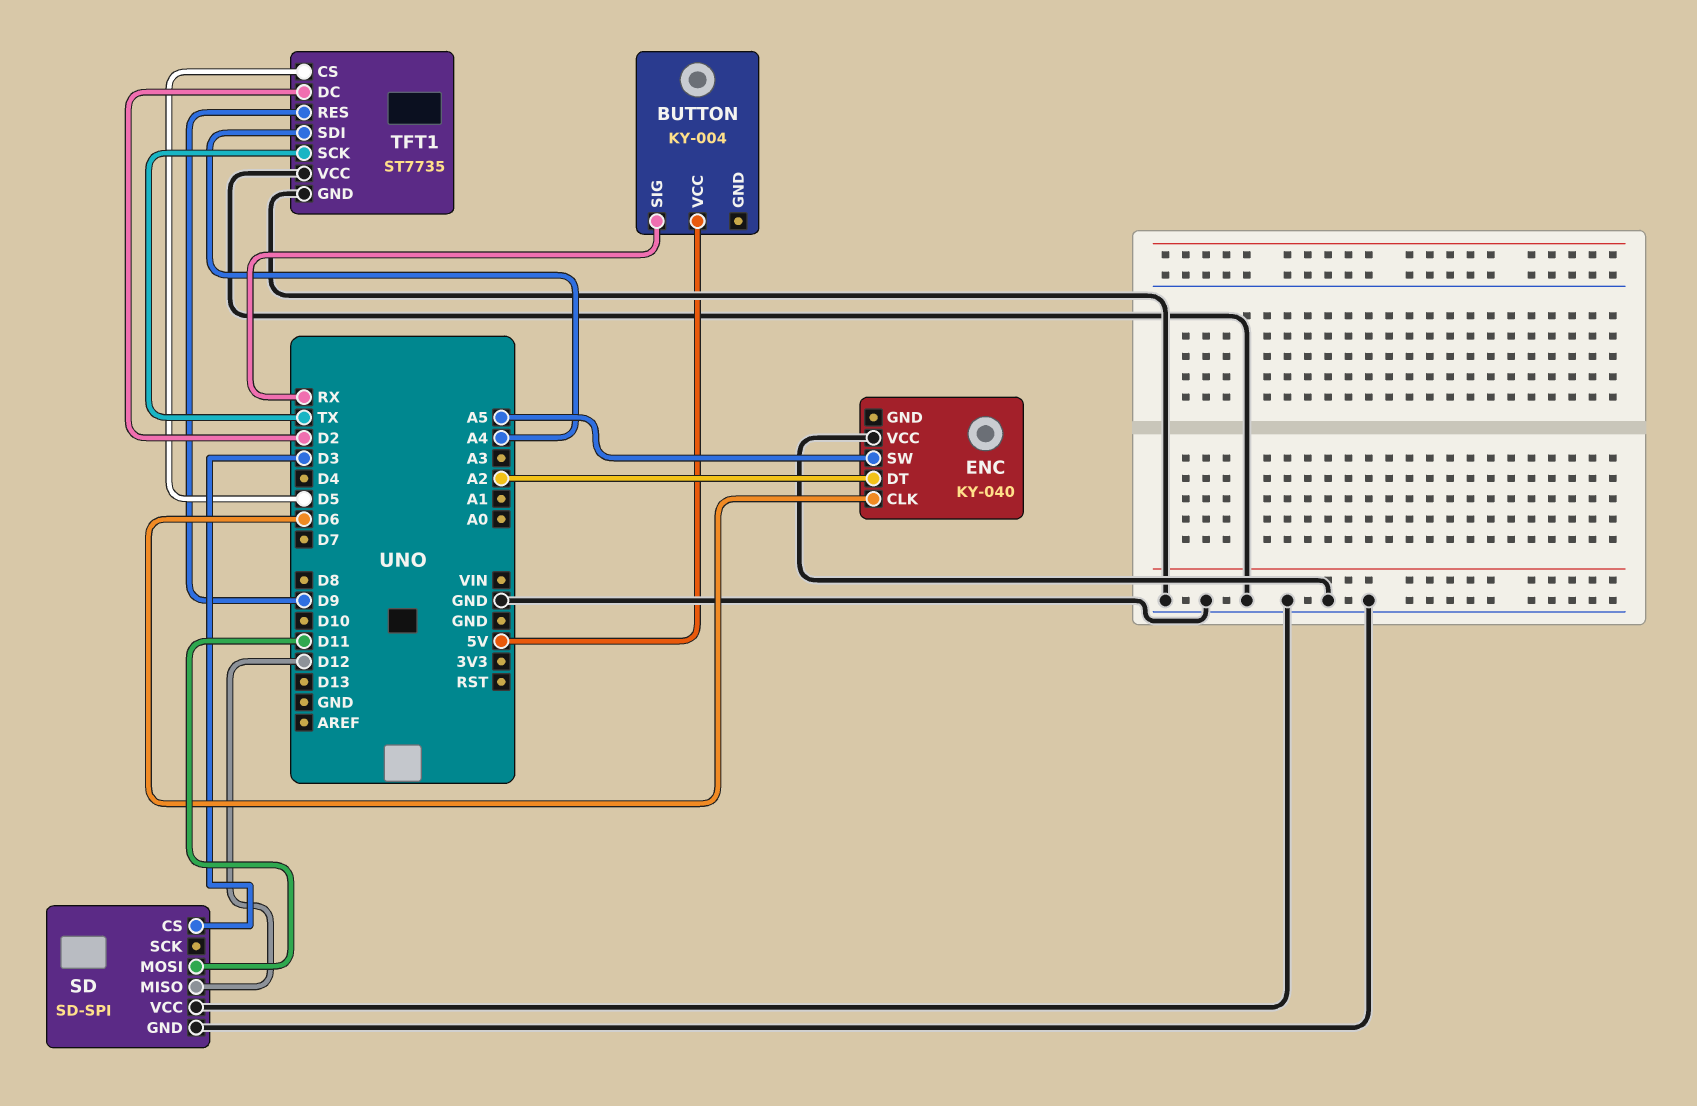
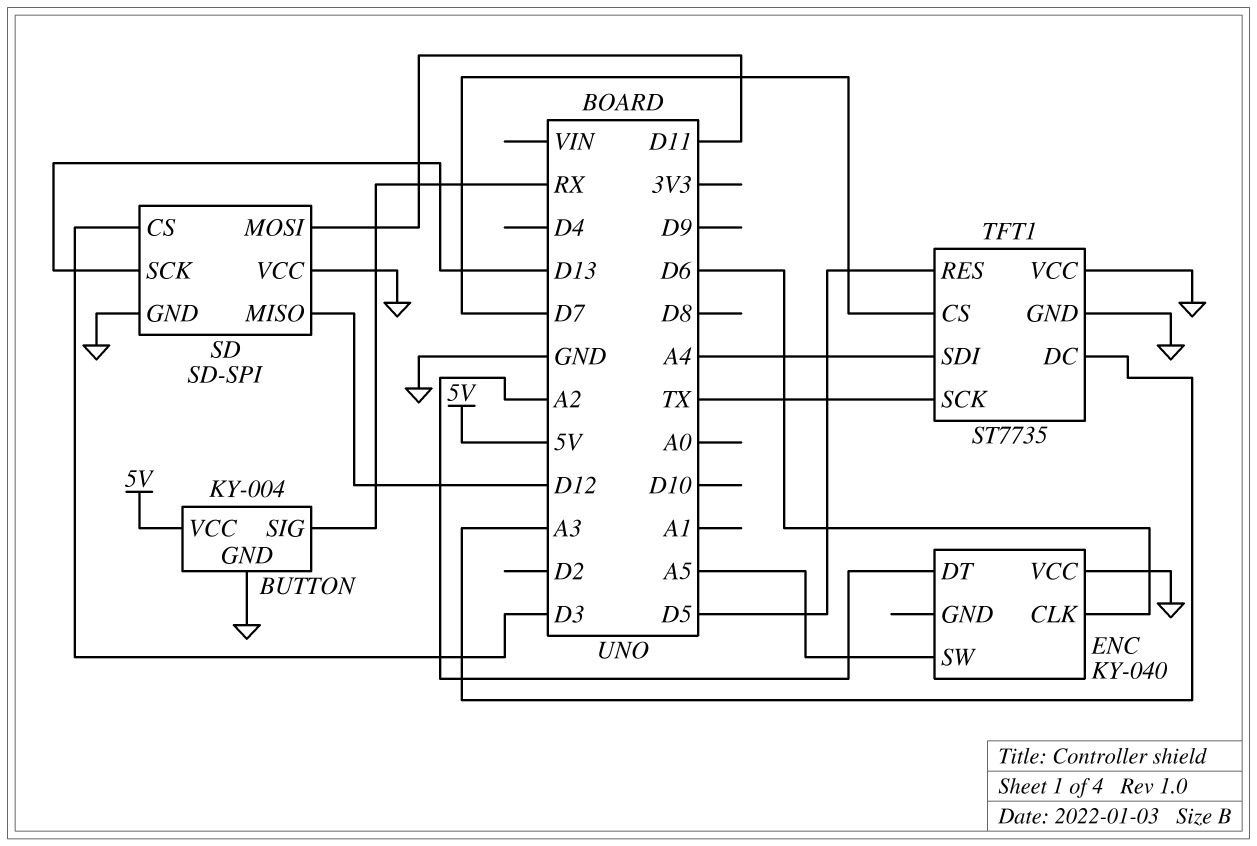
BUTTON pin GND: none -> GND
SD pin SCK: none -> D13
TFT1 pin CS: D5 -> D7
TFT1 pin DC: D2 -> A3
TFT1 pin RES: D9 -> D5

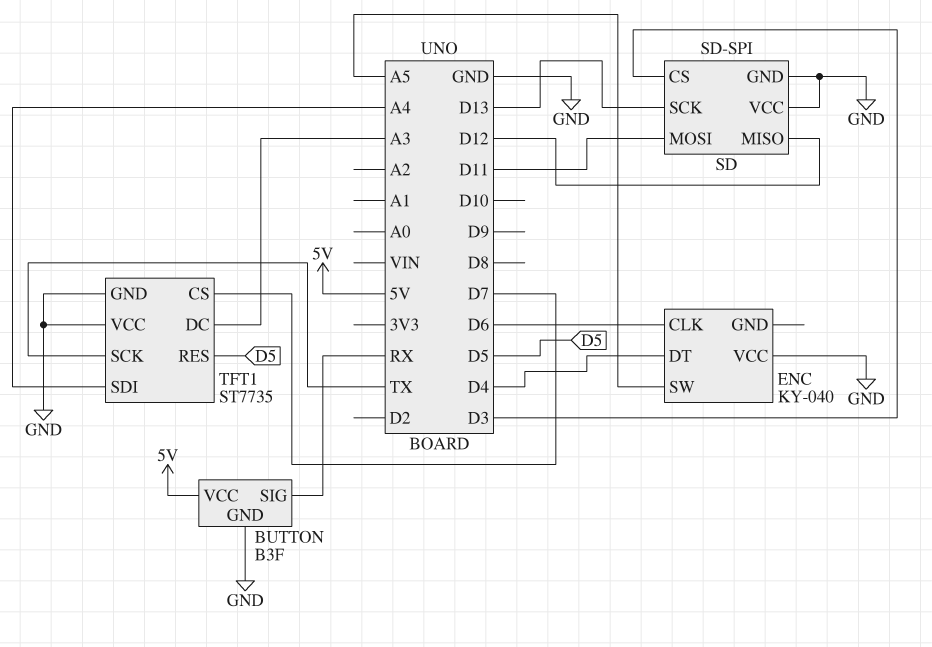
BUTTON: KY-004 -> B3F
ENC pin DT: A2 -> D4

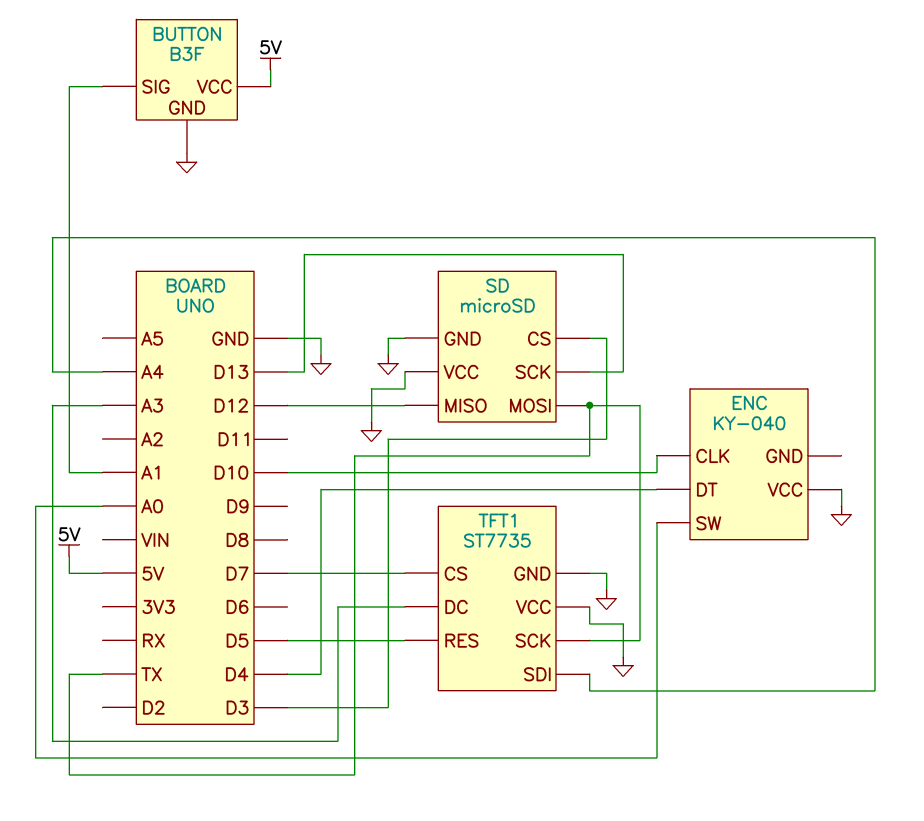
BUTTON pin SIG: RX -> A1
ENC pin CLK: D6 -> D10
ENC pin SW: A5 -> A0
SD: SD-SPI -> microSD
SD pin MOSI: D11 -> TX

